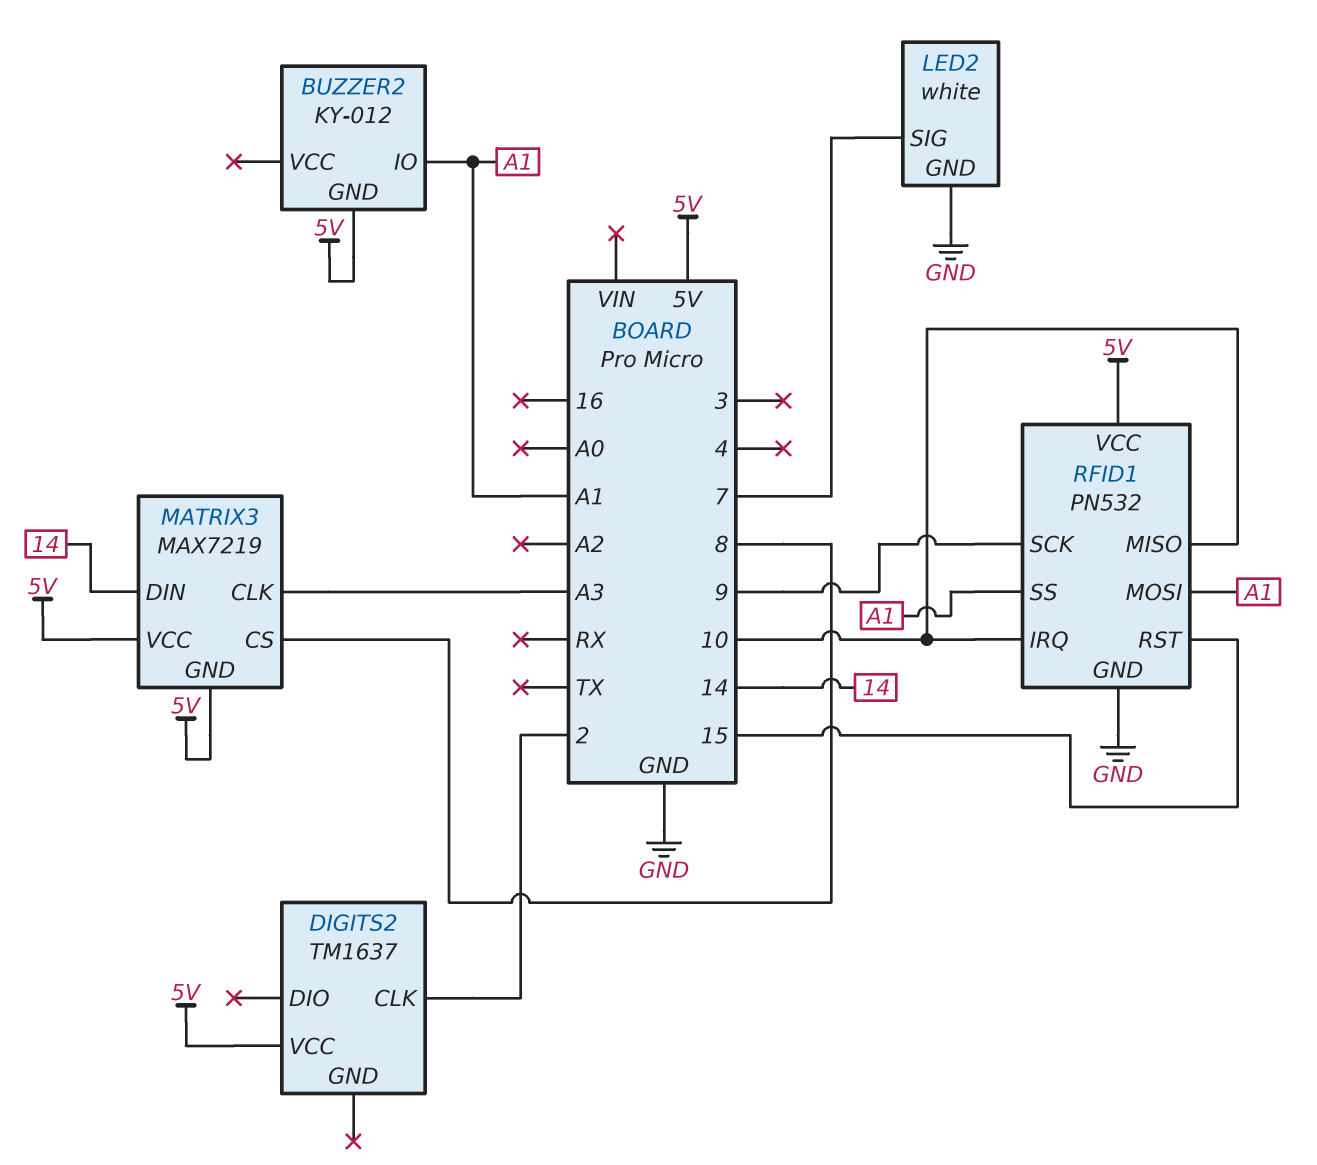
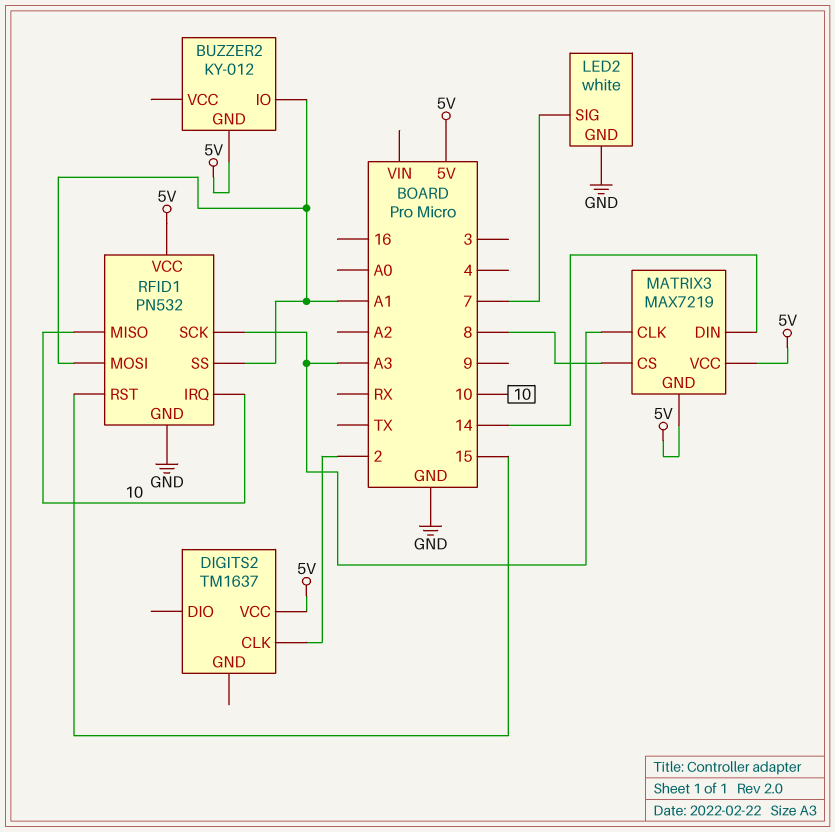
RFID1 pin SCK: 9 -> A3

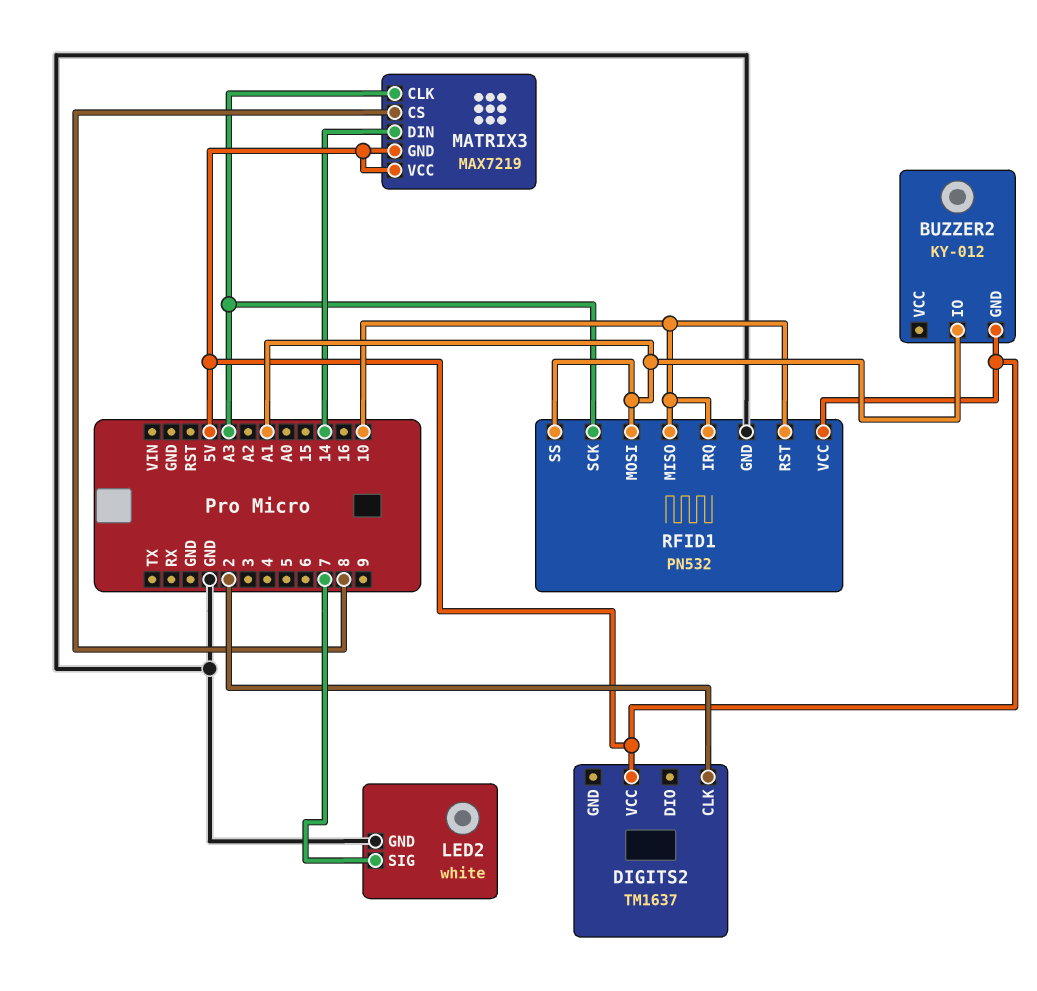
RFID1 pin RST: 15 -> 10

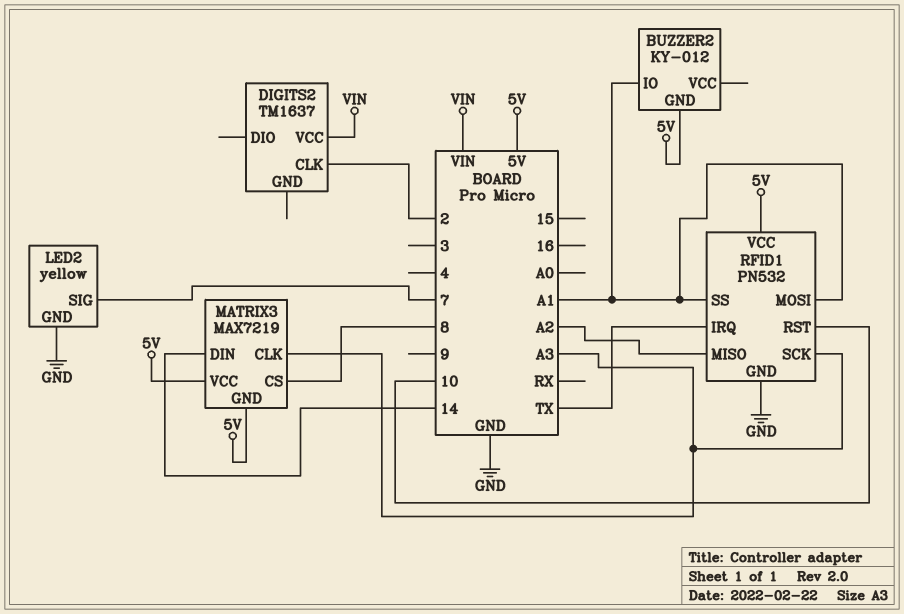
DIGITS2 pin VCC: 5V -> VIN
LED2: white -> yellow
RFID1 pin IRQ: 10 -> TX
RFID1 pin MISO: 10 -> A2

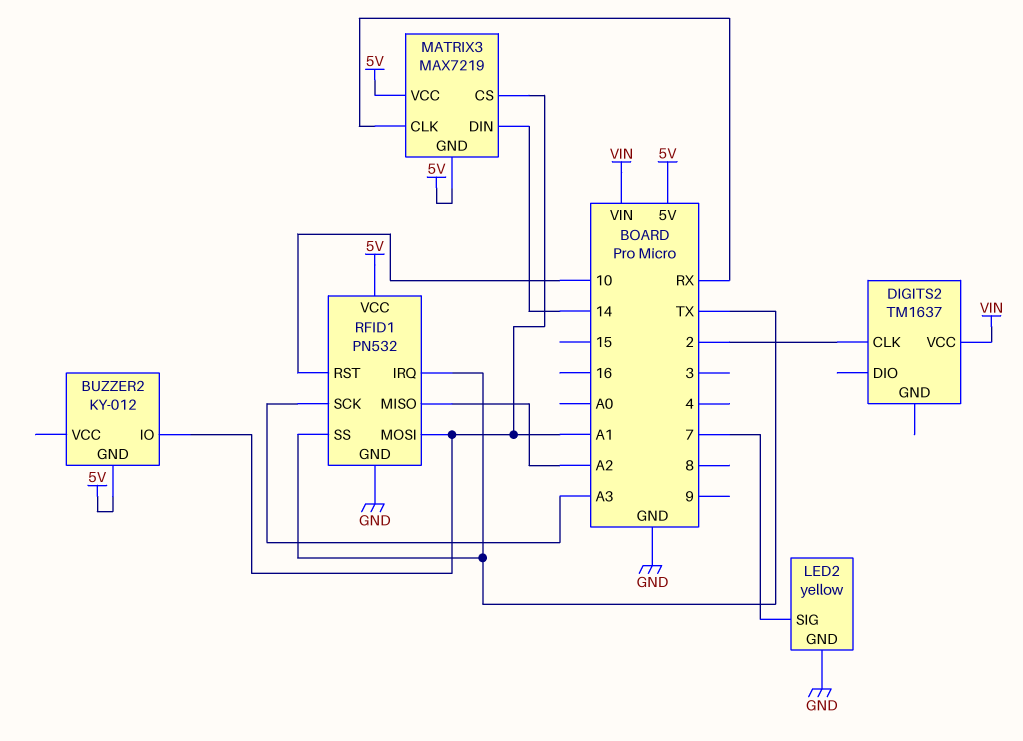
MATRIX3 pin CLK: A3 -> RX
MATRIX3 pin CS: 8 -> A1
RFID1 pin SS: A1 -> TX

